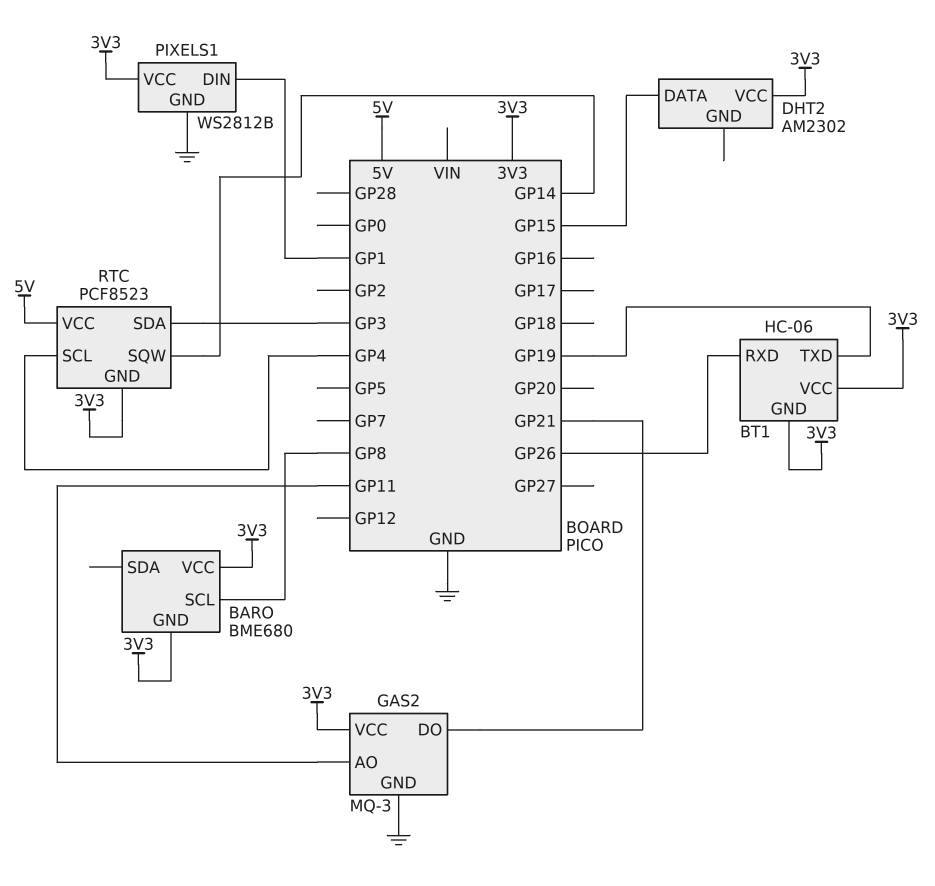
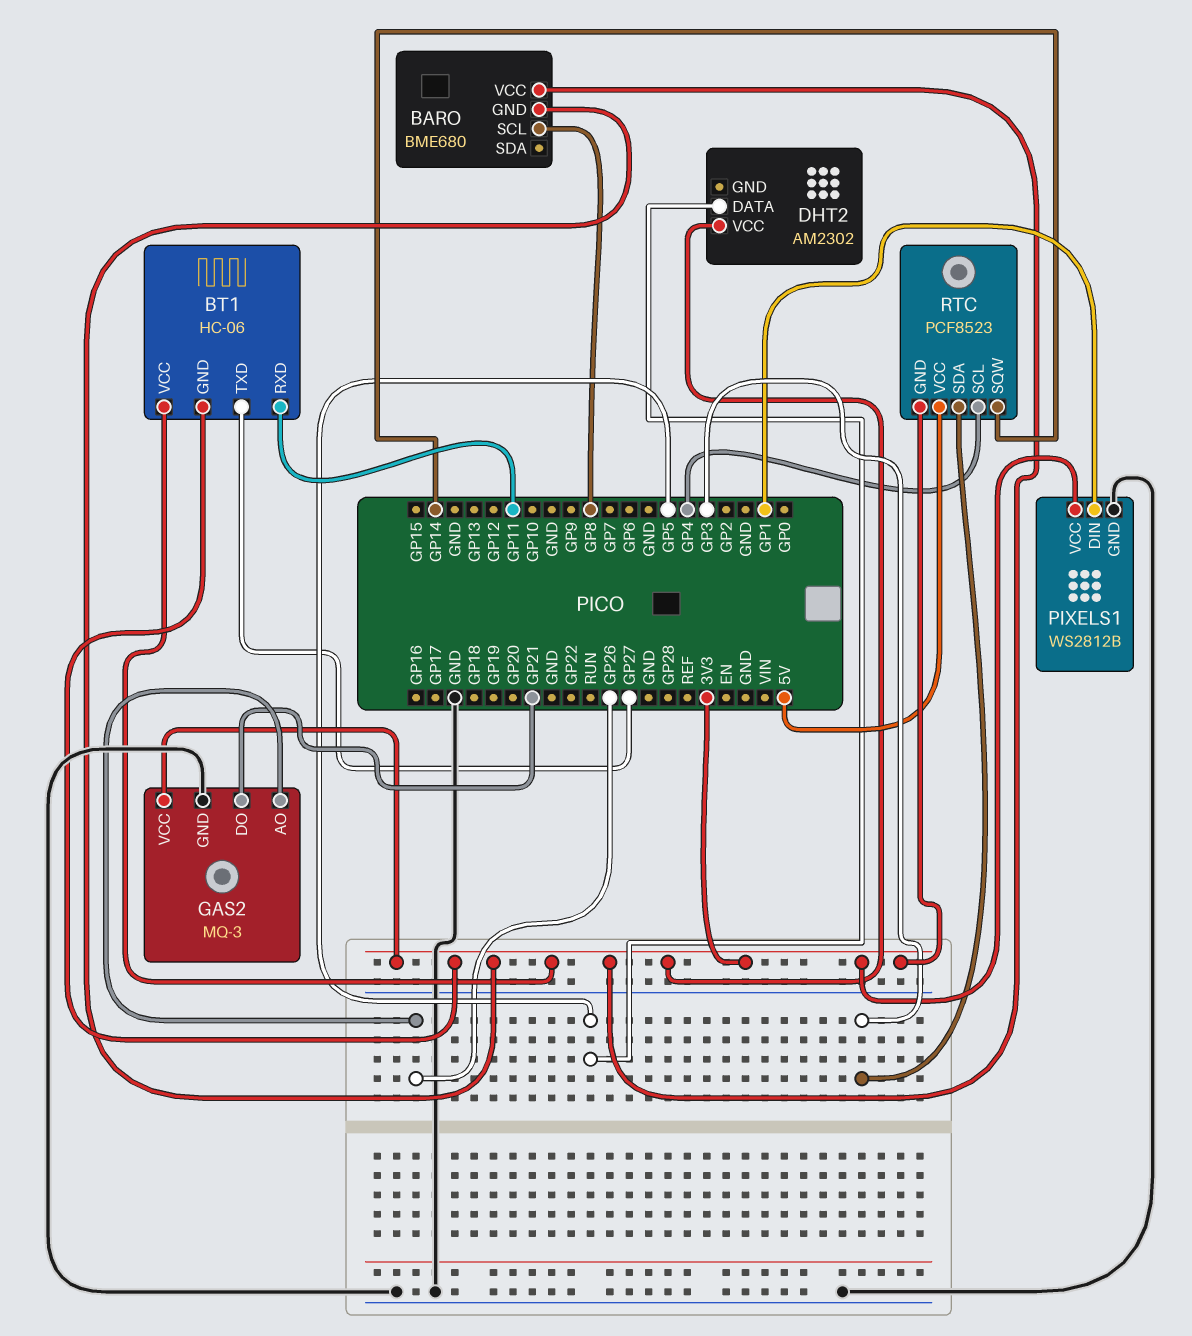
BT1 pin RXD: GP26 -> GP11
BT1 pin TXD: GP19 -> GP27
DHT2 pin DATA: GP15 -> GP5
GAS2 pin AO: GP11 -> GP26

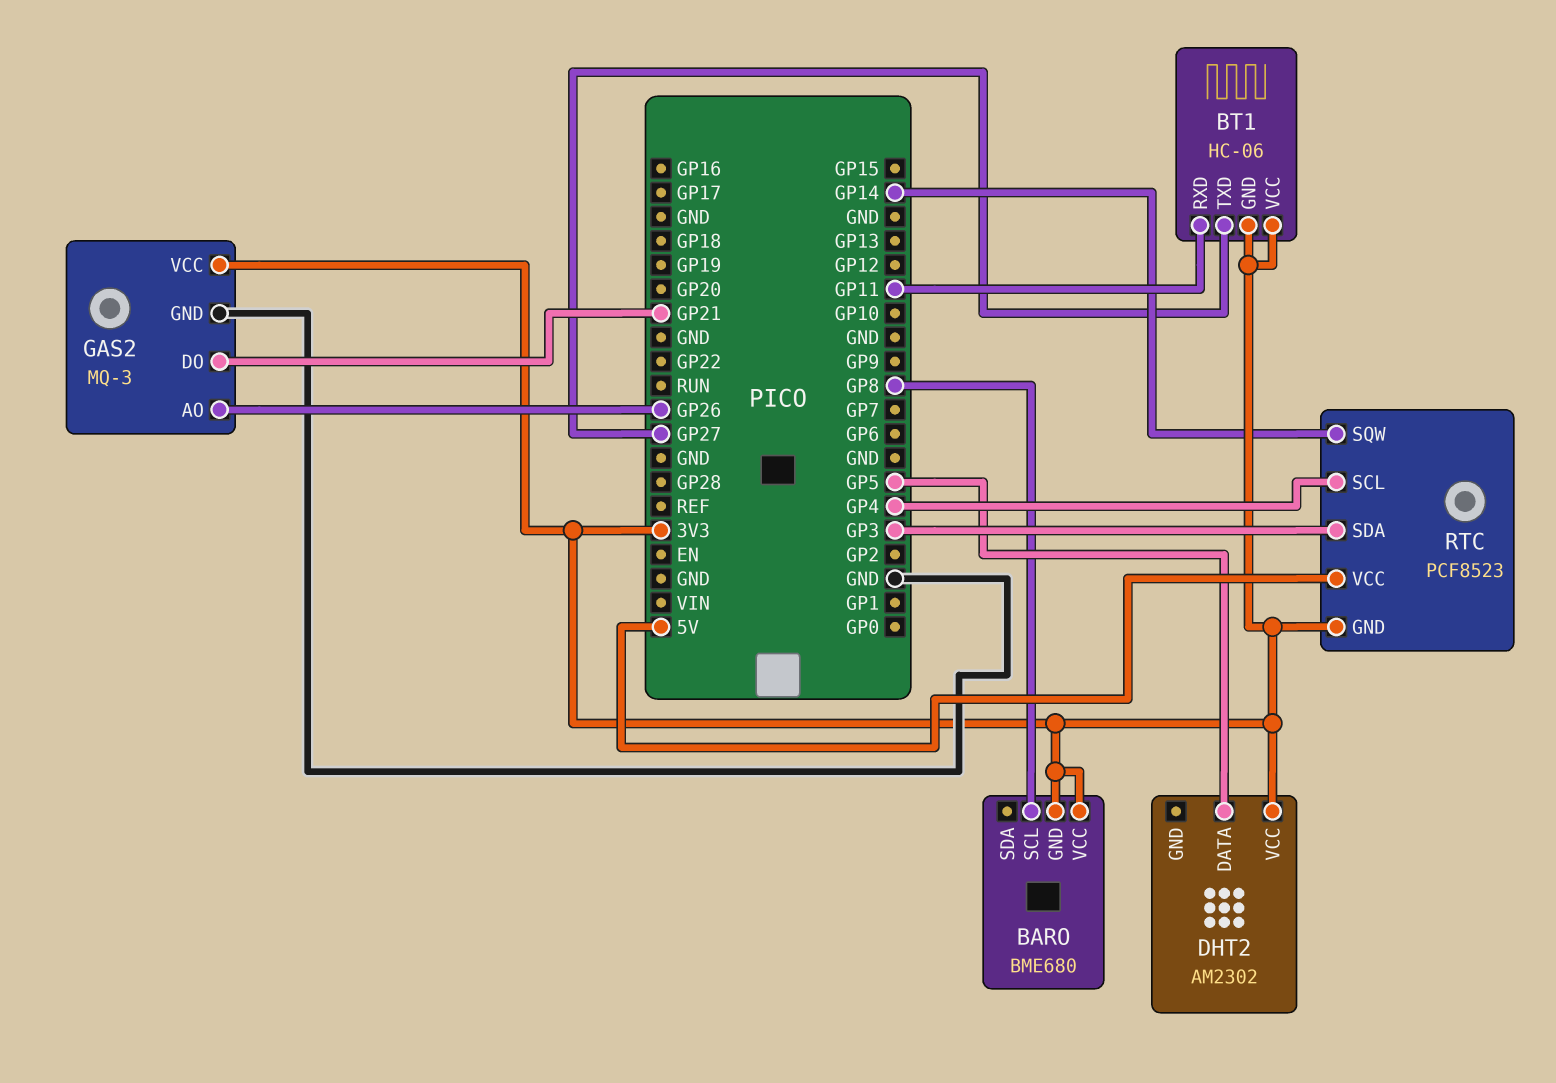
PIXELS1: WS2812B -> none
PIXELS1 pin DIN: GP1 -> none
PIXELS1 pin GND: GND -> none
PIXELS1 pin VCC: 3V3 -> none

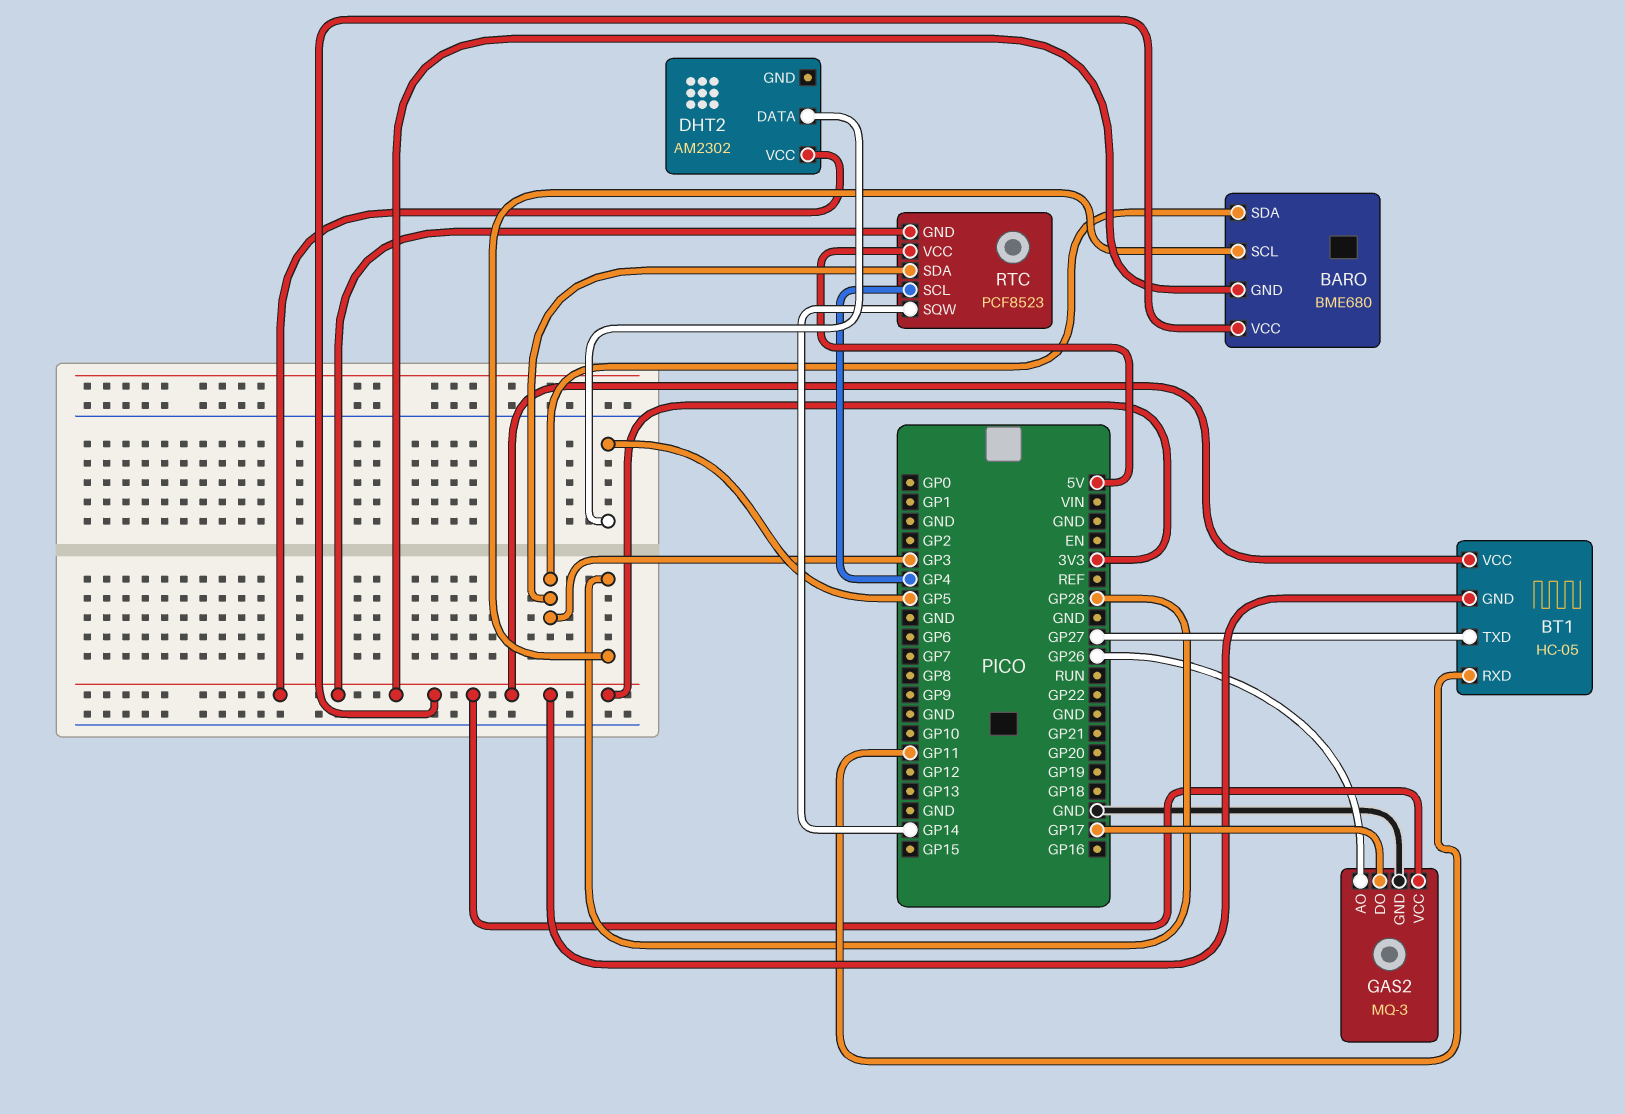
BARO pin SCL: GP8 -> GP28
BARO pin SDA: none -> GP3
BT1: HC-06 -> HC-05
GAS2 pin DO: GP21 -> GP17

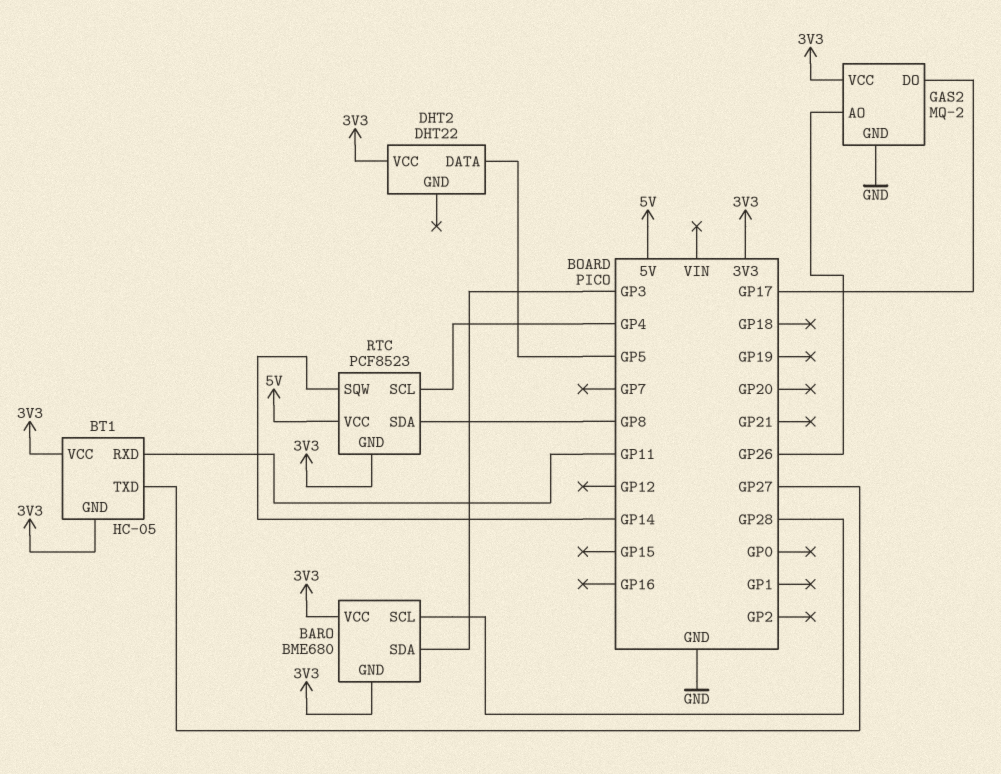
DHT2: AM2302 -> DHT22
GAS2: MQ-3 -> MQ-2
RTC pin SDA: GP3 -> GP8

